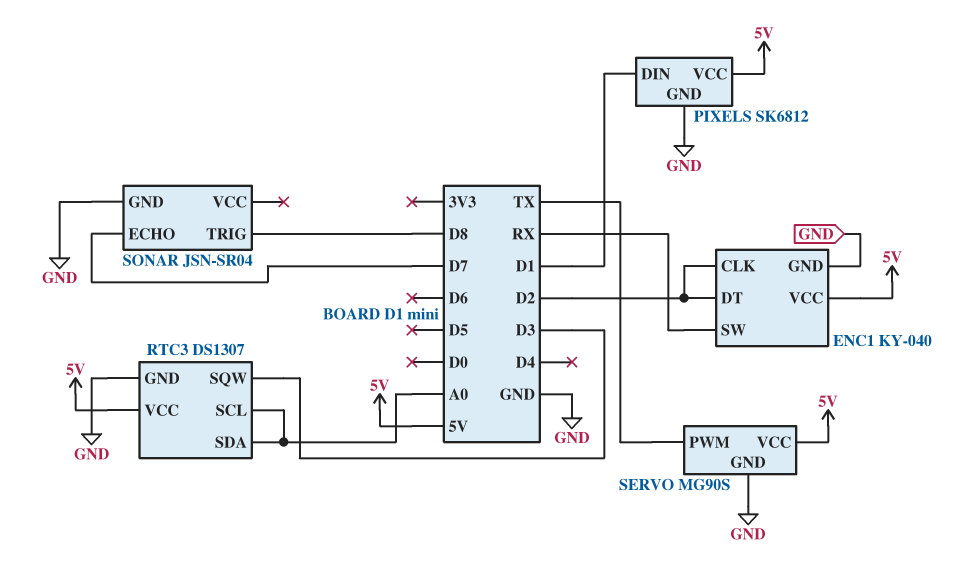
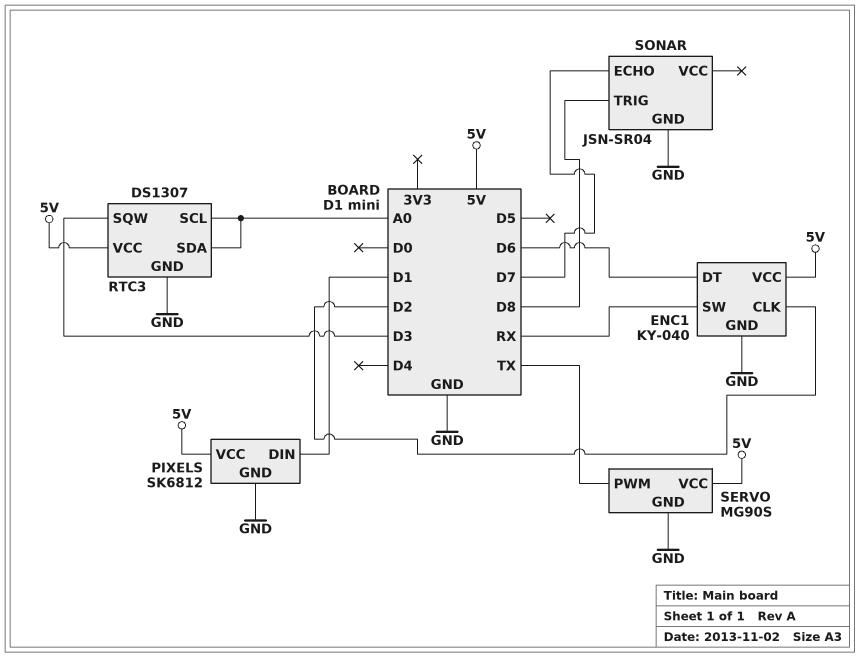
ENC1 pin DT: D2 -> D6

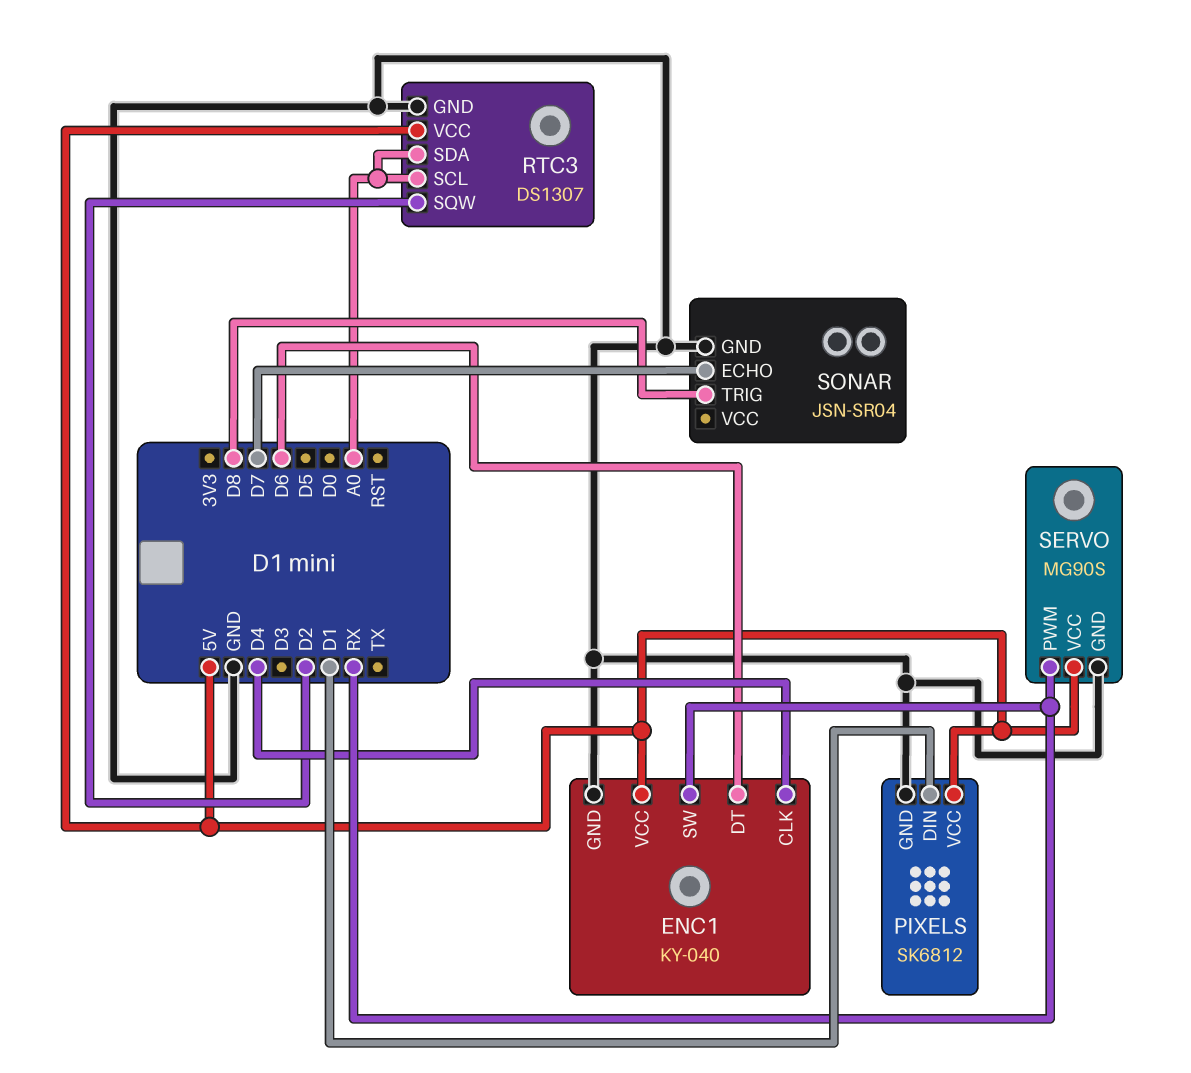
ENC1 pin CLK: D2 -> D4
RTC3 pin SQW: D3 -> D2
SERVO pin PWM: TX -> RX

